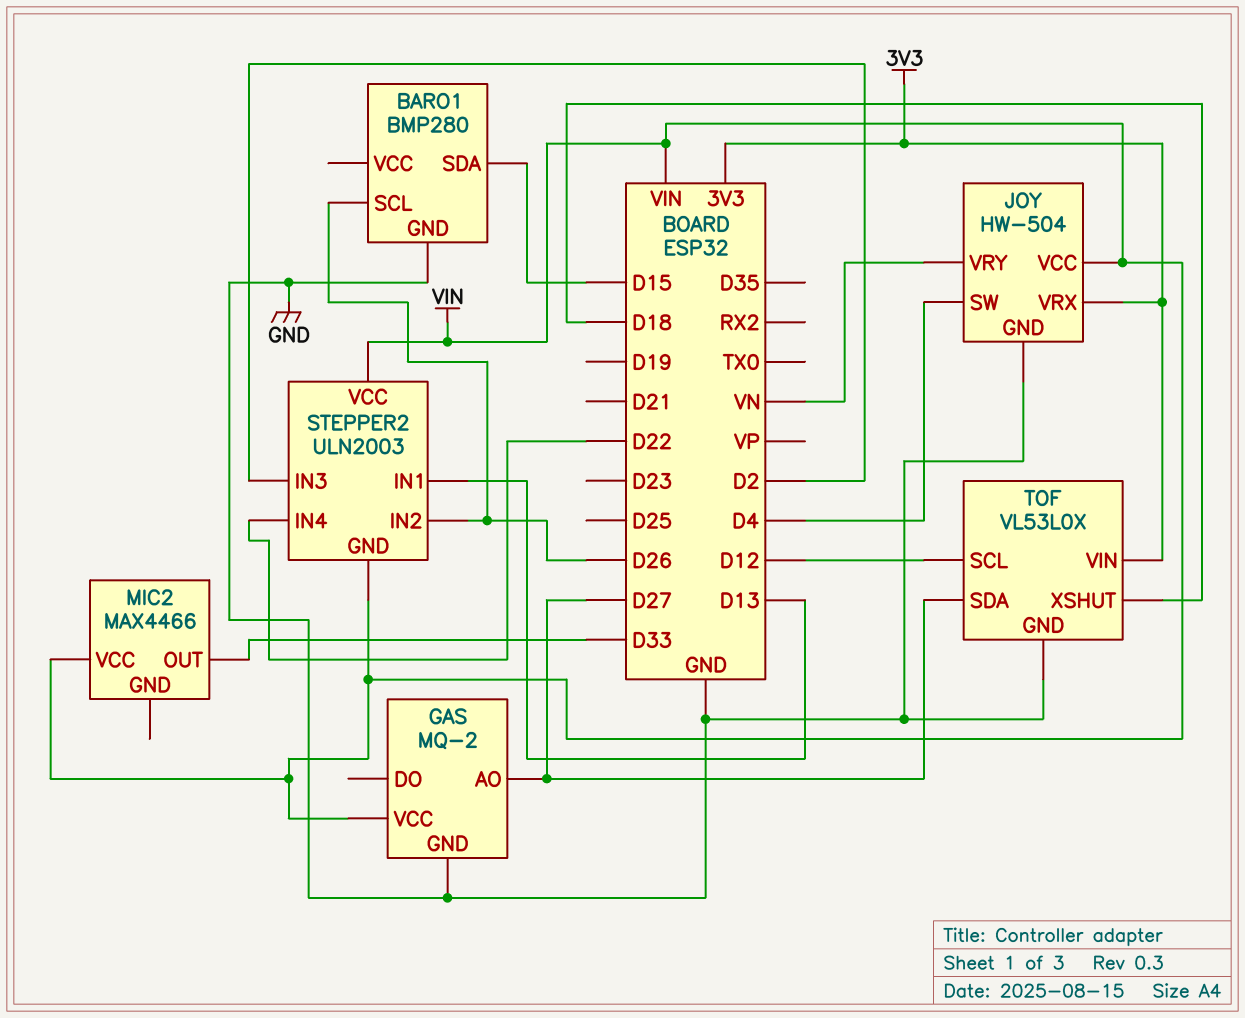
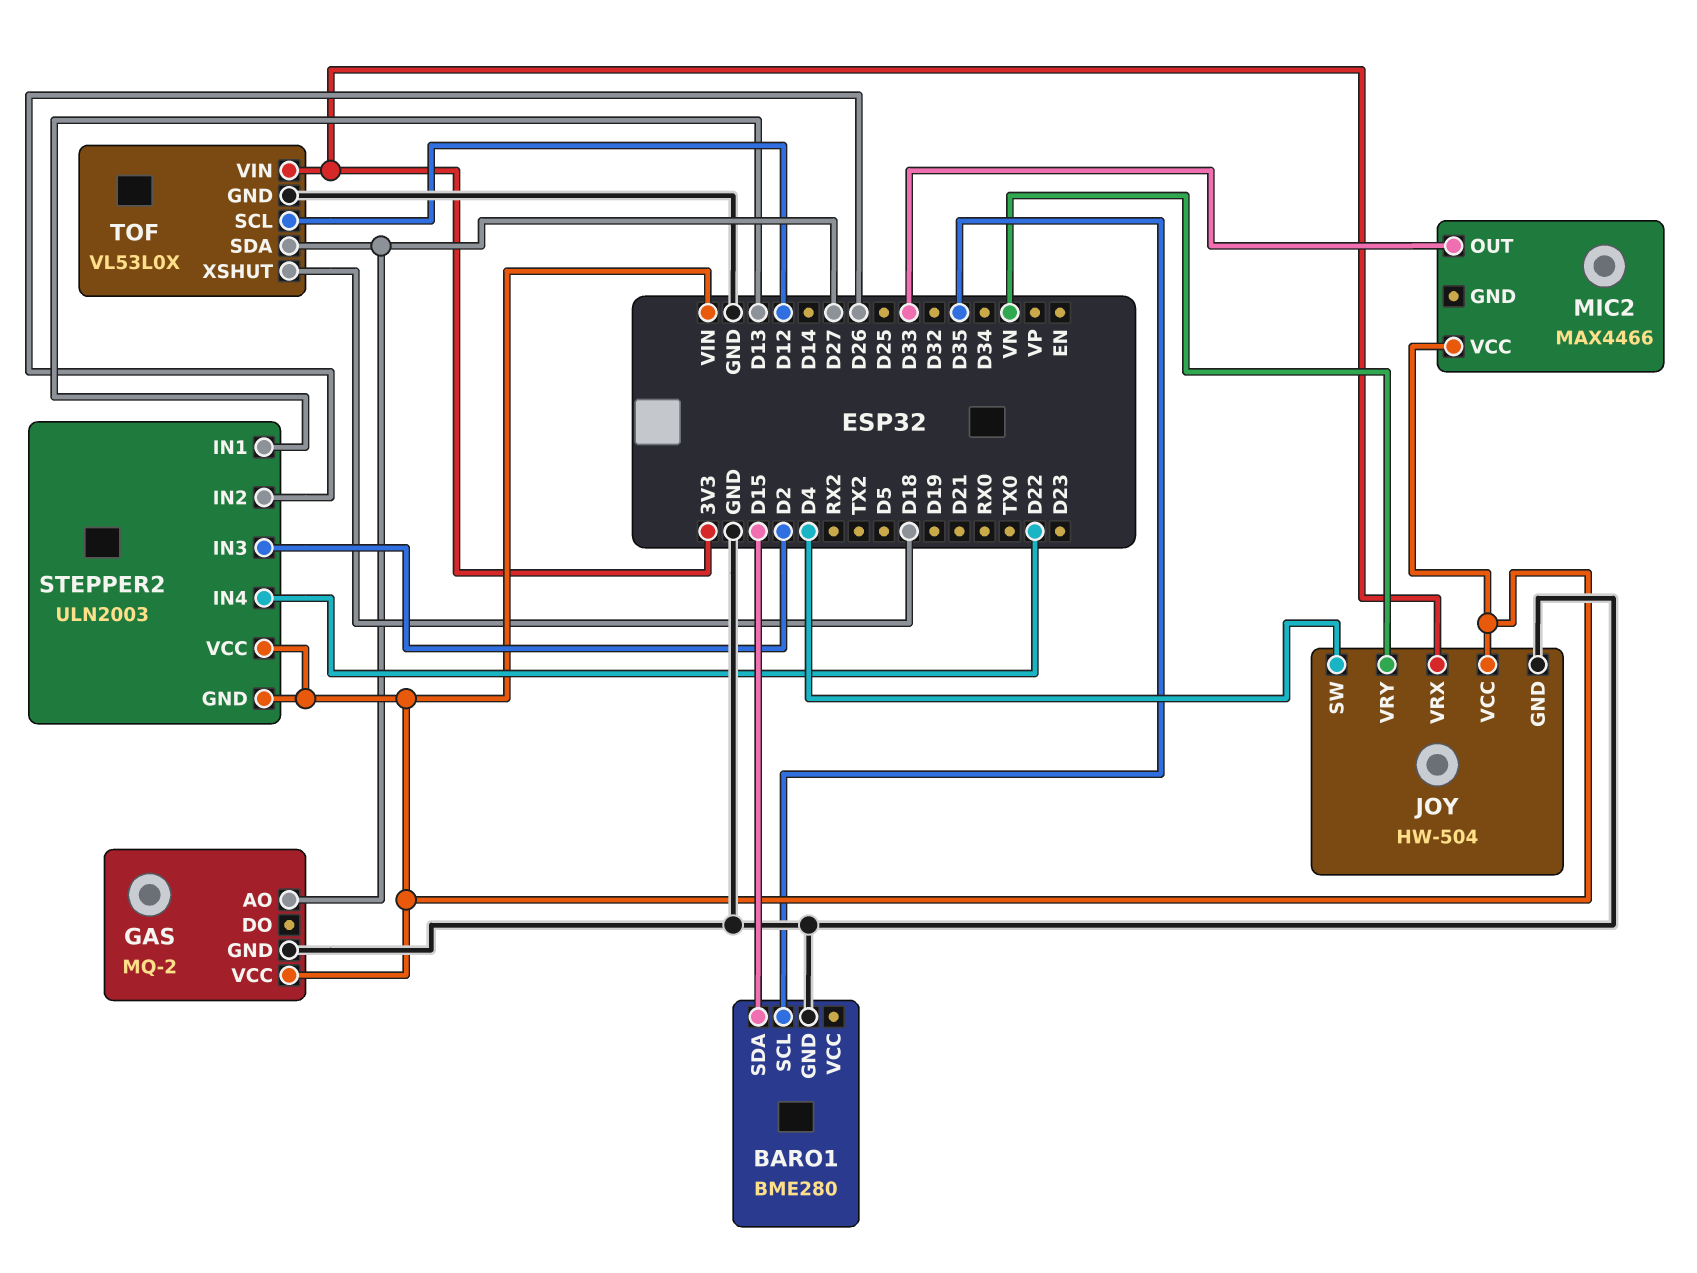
BARO1: BMP280 -> BME280
BARO1 pin SCL: D26 -> D35

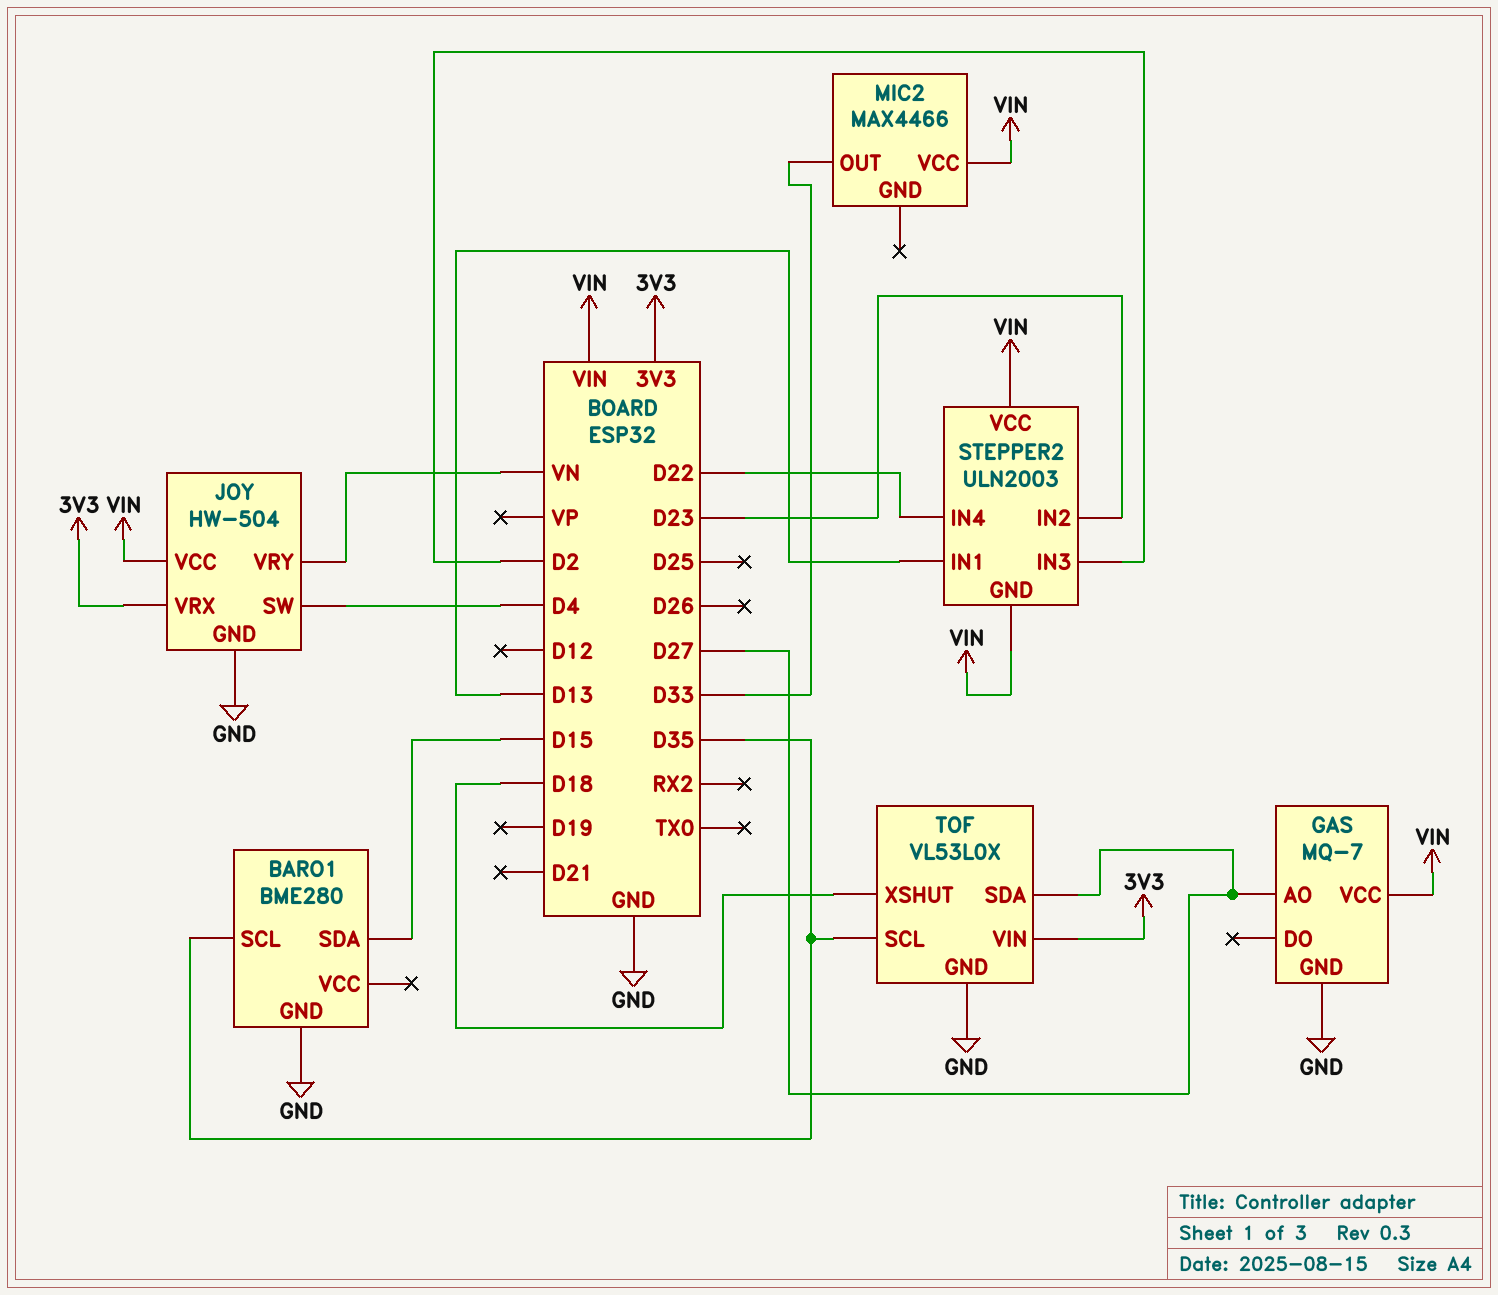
GAS: MQ-2 -> MQ-7
STEPPER2 pin IN2: D26 -> D23
TOF pin SCL: D12 -> D35

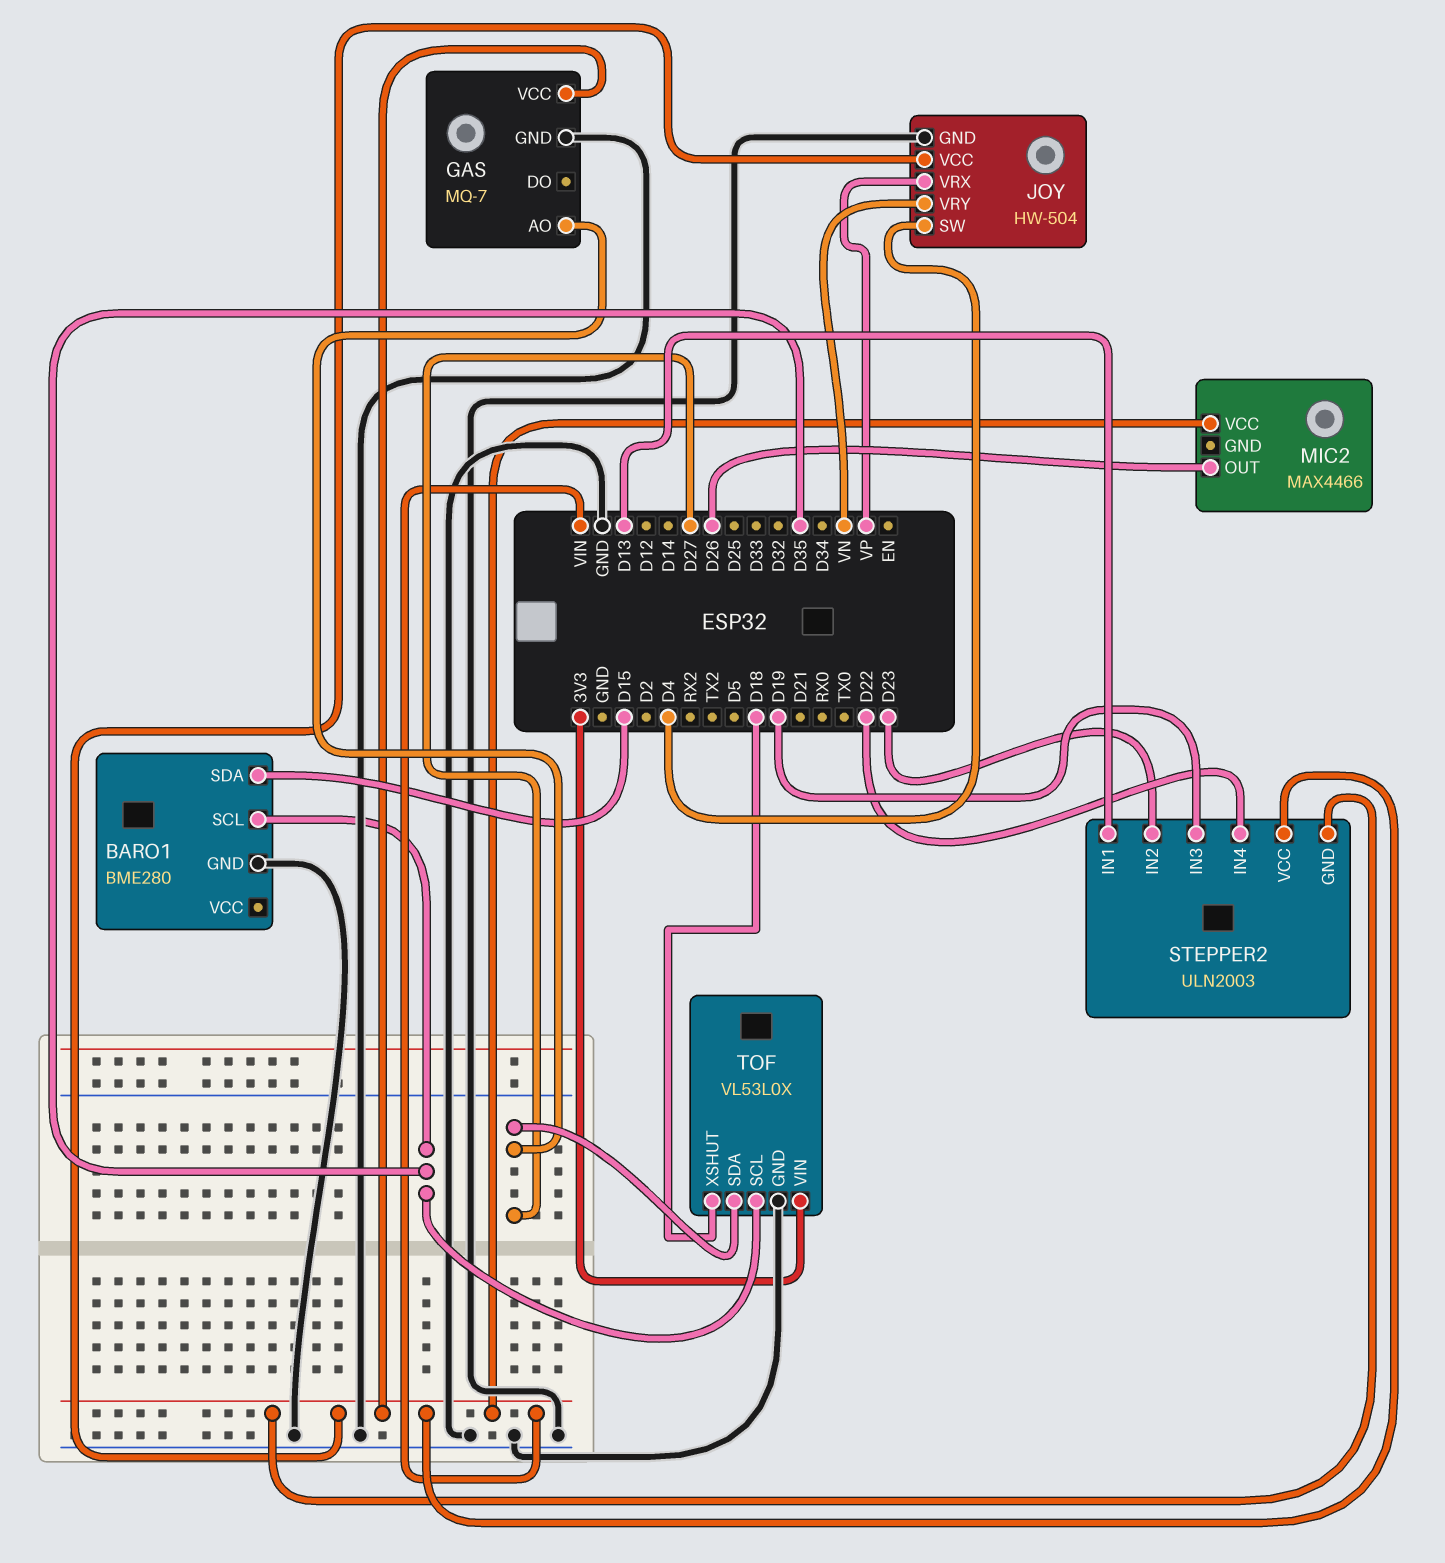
JOY pin VRX: 3V3 -> VP
MIC2 pin OUT: D33 -> D26
STEPPER2 pin IN3: D2 -> D19

